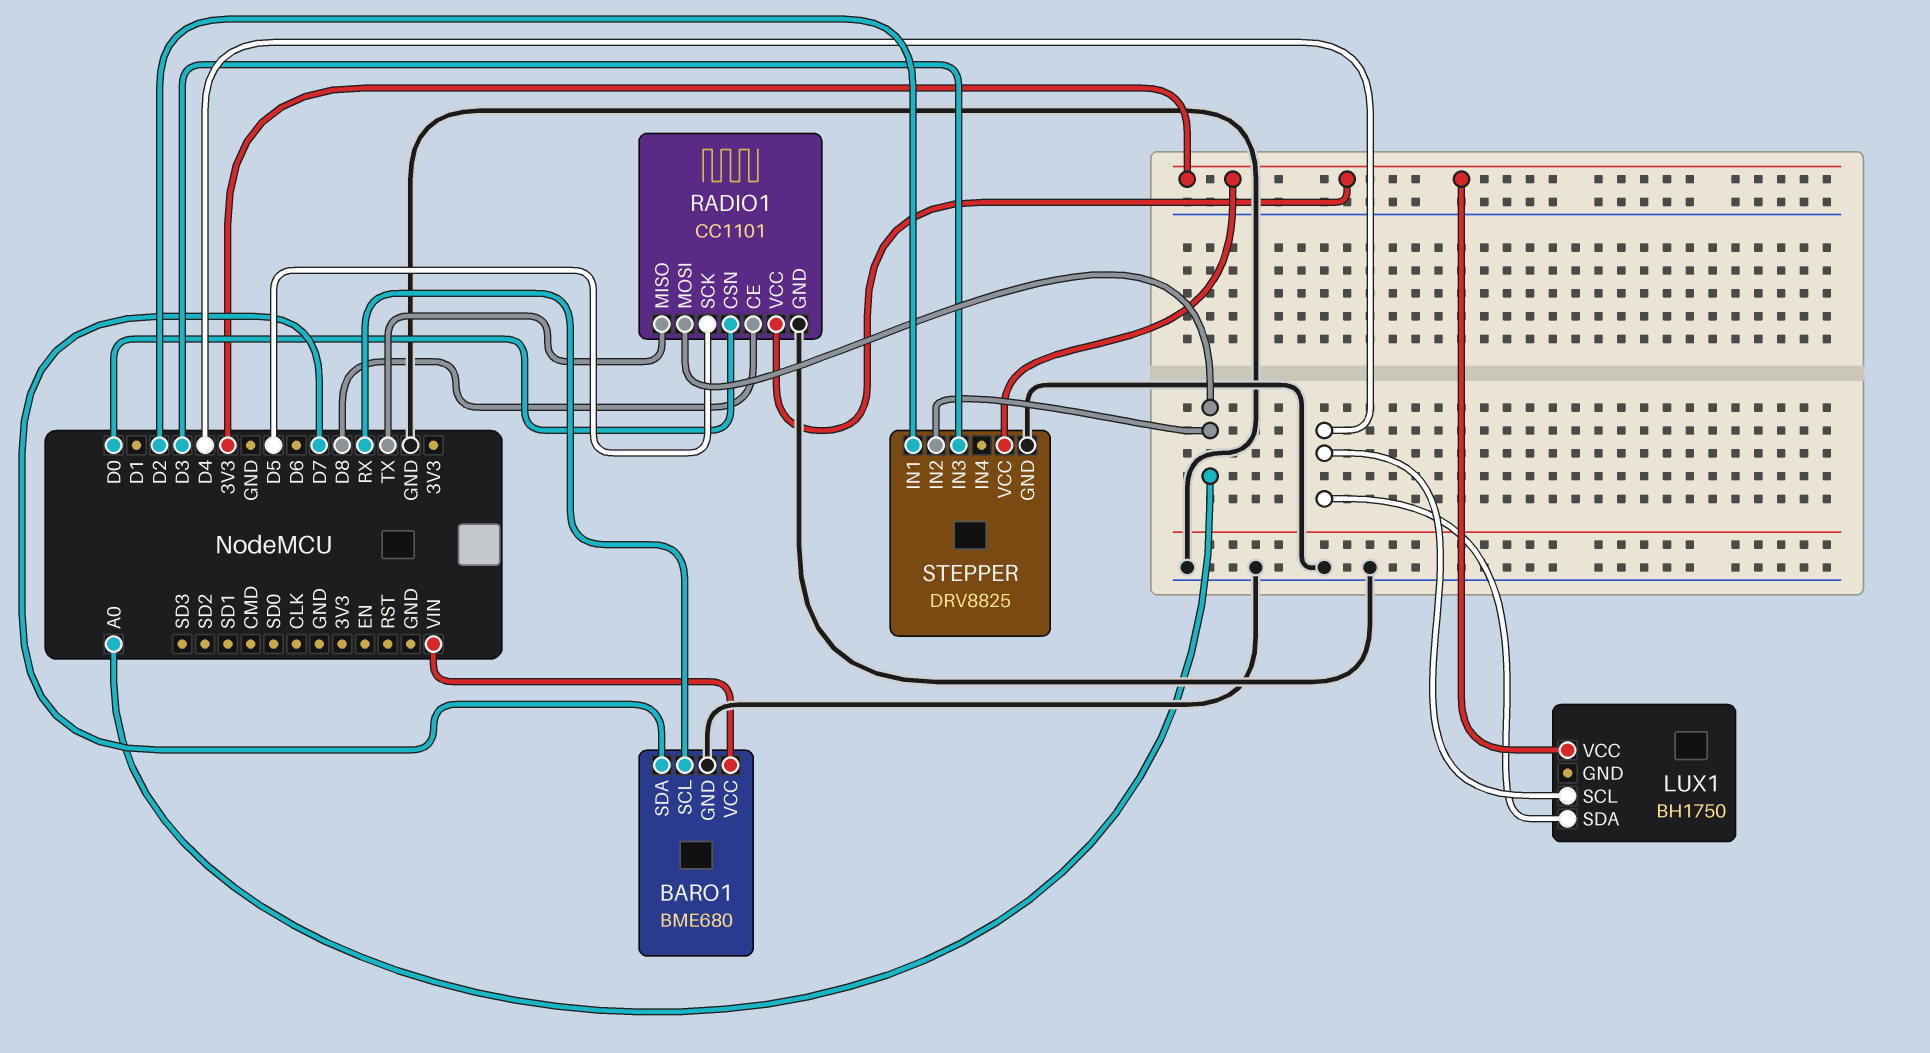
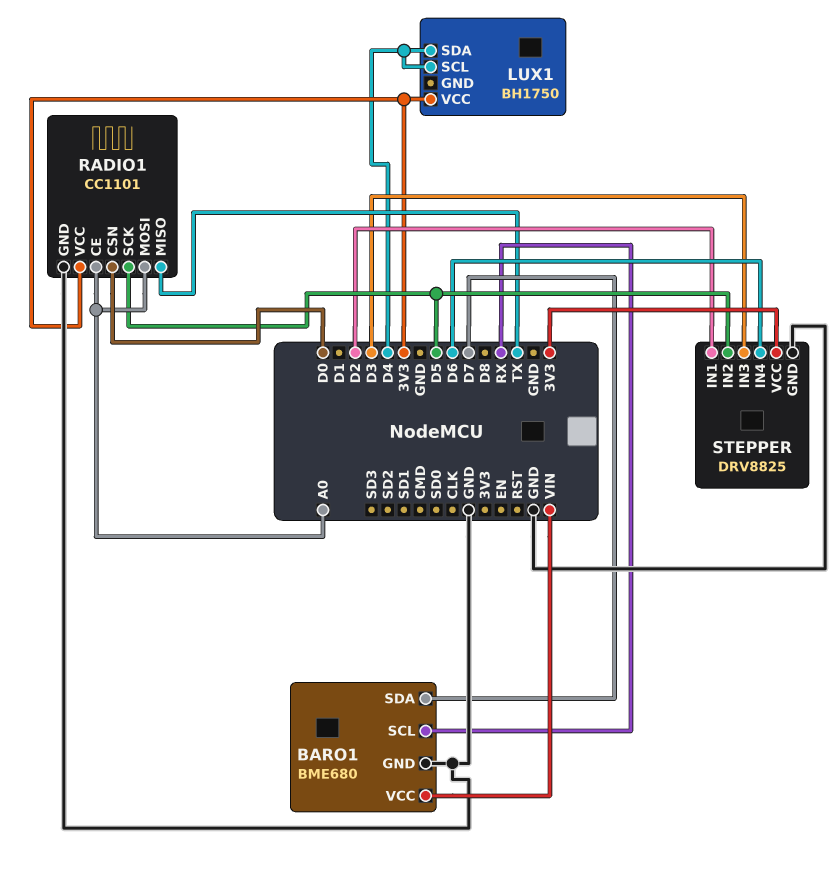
RADIO1 pin CE: D8 -> A0
STEPPER pin IN2: A0 -> D5
STEPPER pin IN4: none -> D6

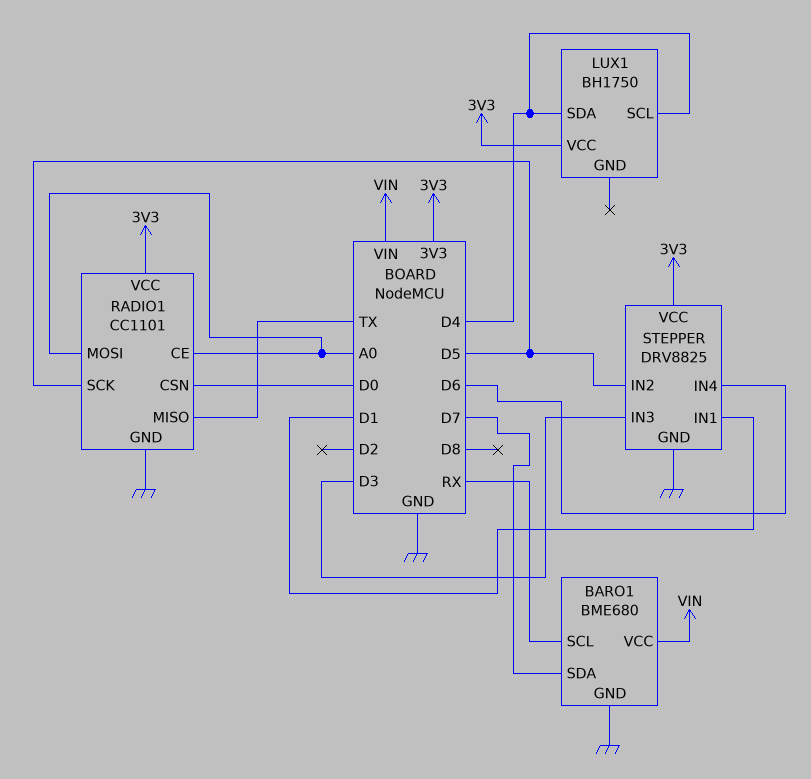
STEPPER pin IN1: D2 -> D1

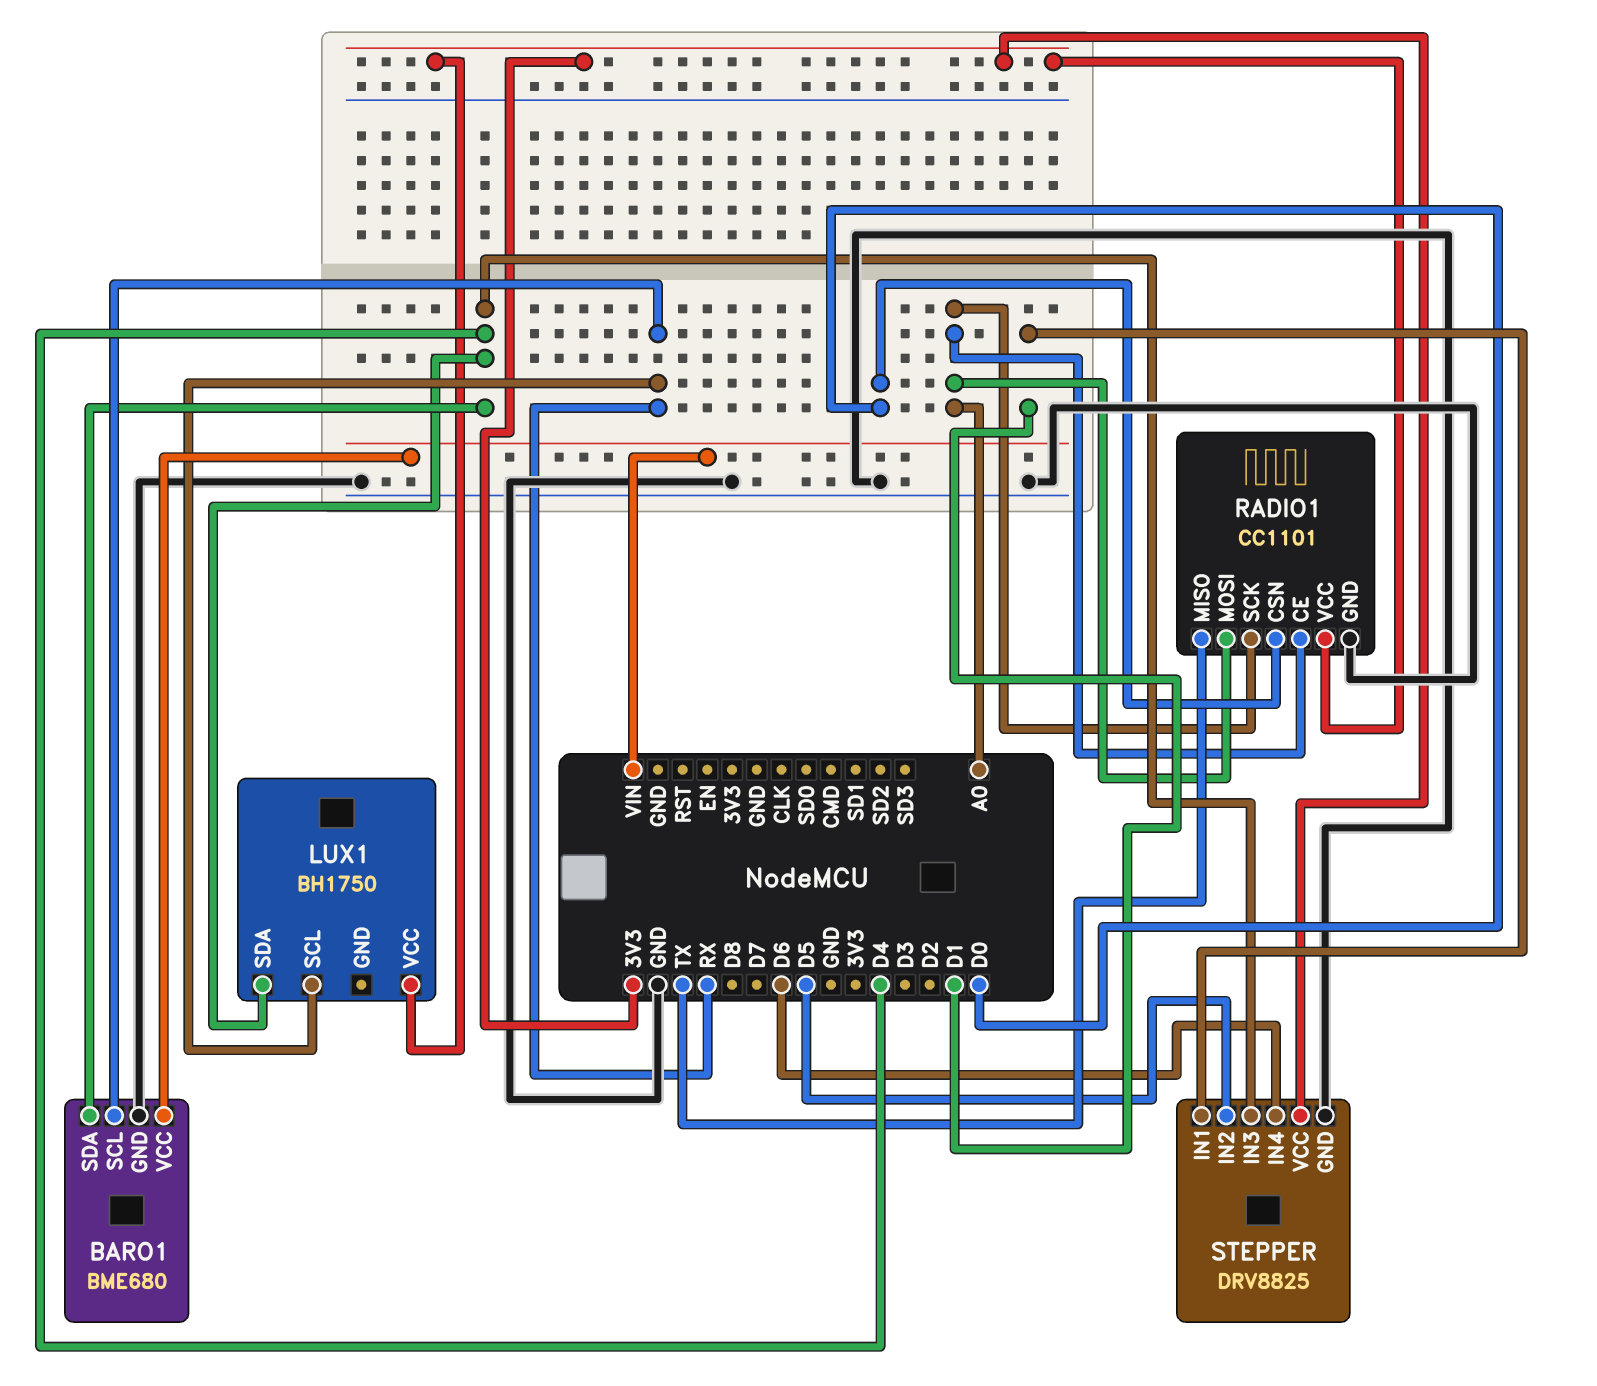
BARO1 pin SDA: D7 -> D4
LUX1 pin SCL: D4 -> RX
RADIO1 pin SCK: D5 -> A0
STEPPER pin IN3: D3 -> D4

